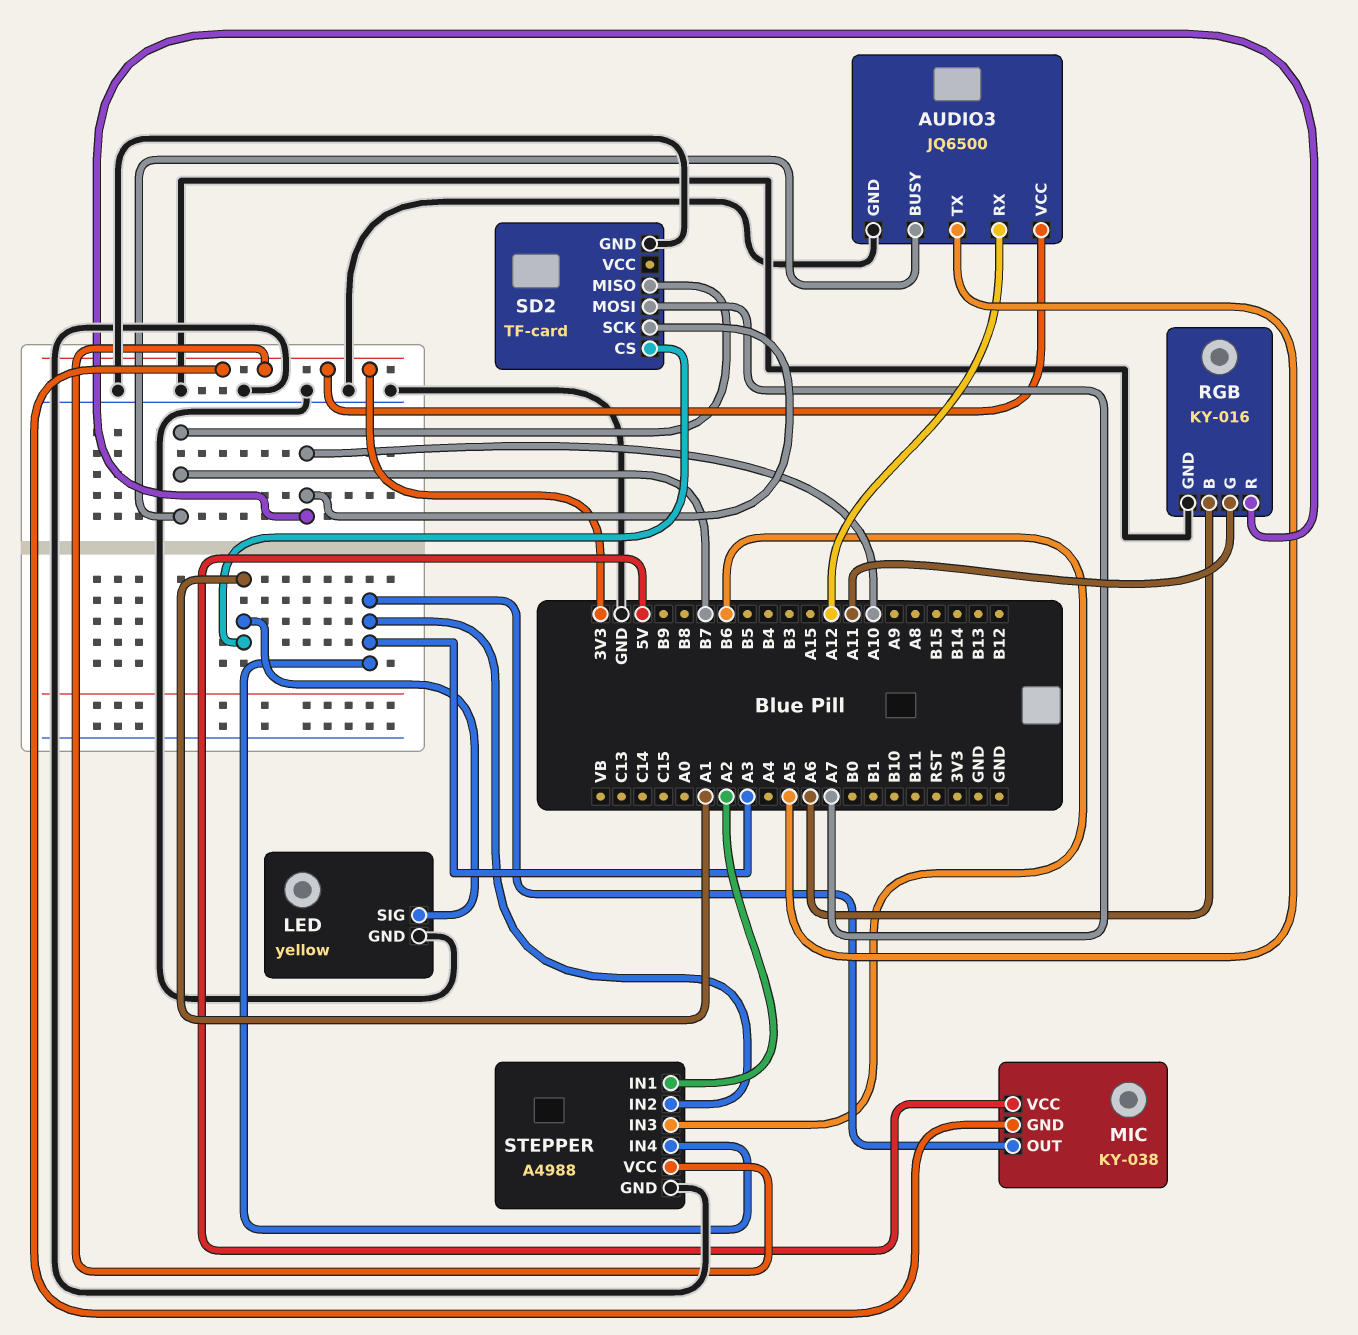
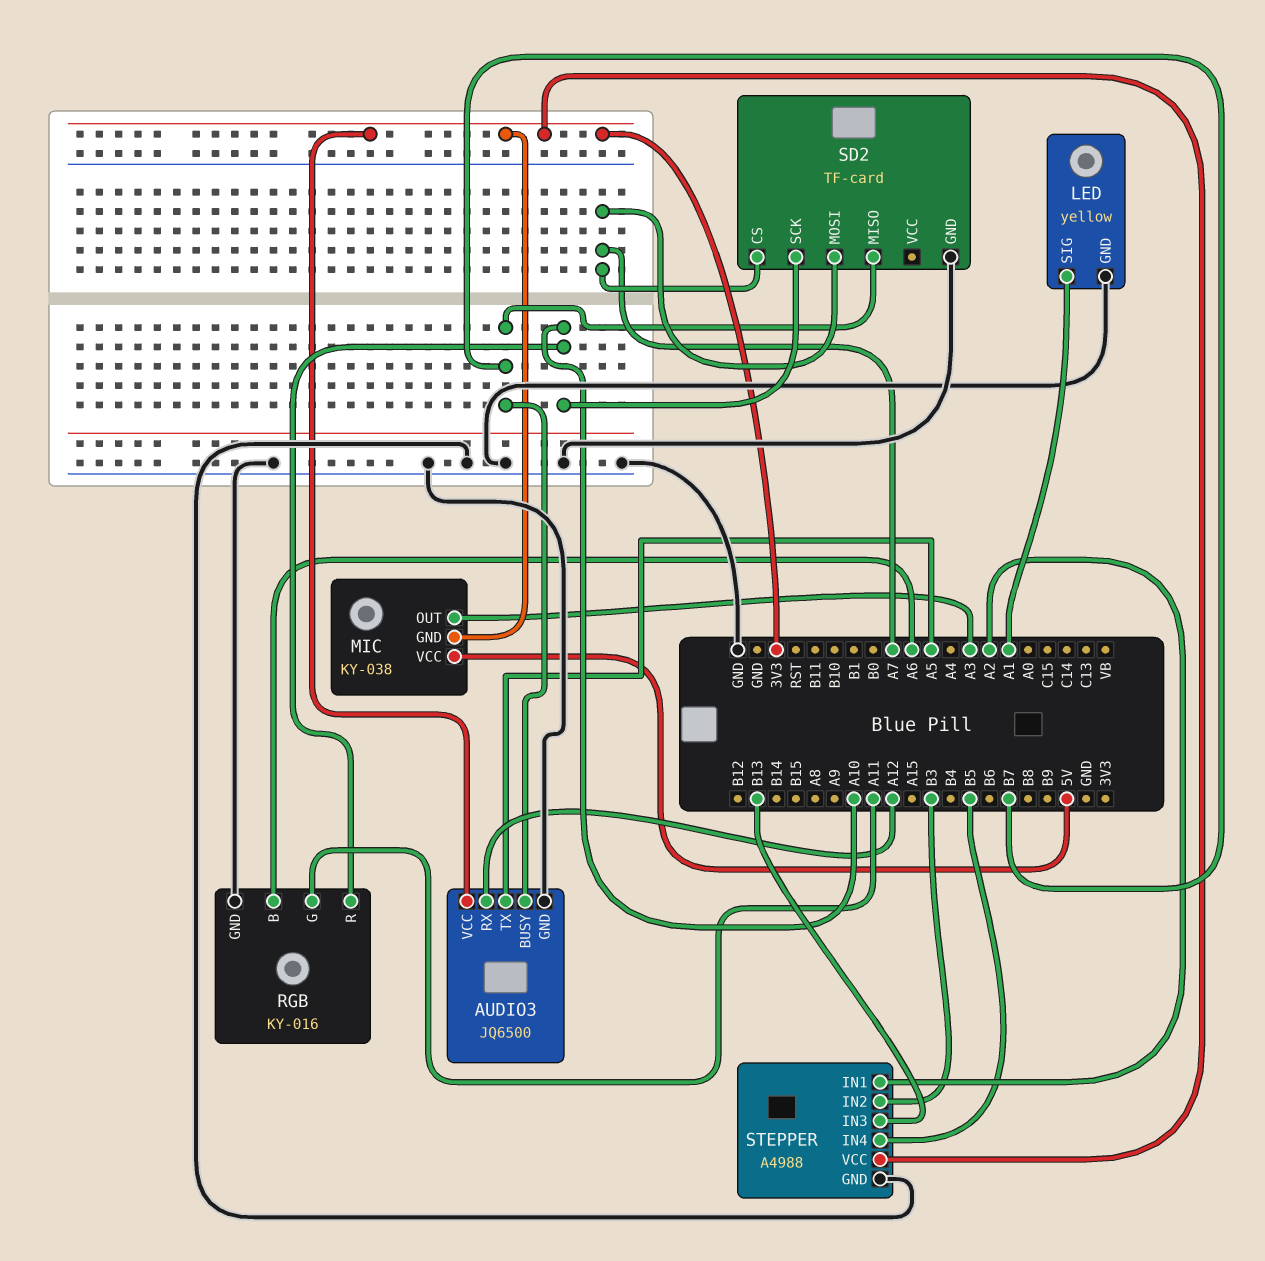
SD2 pin CS: A1 -> A7
STEPPER pin IN2: A3 -> B3
STEPPER pin IN3: B6 -> B13
STEPPER pin IN4: A3 -> B5

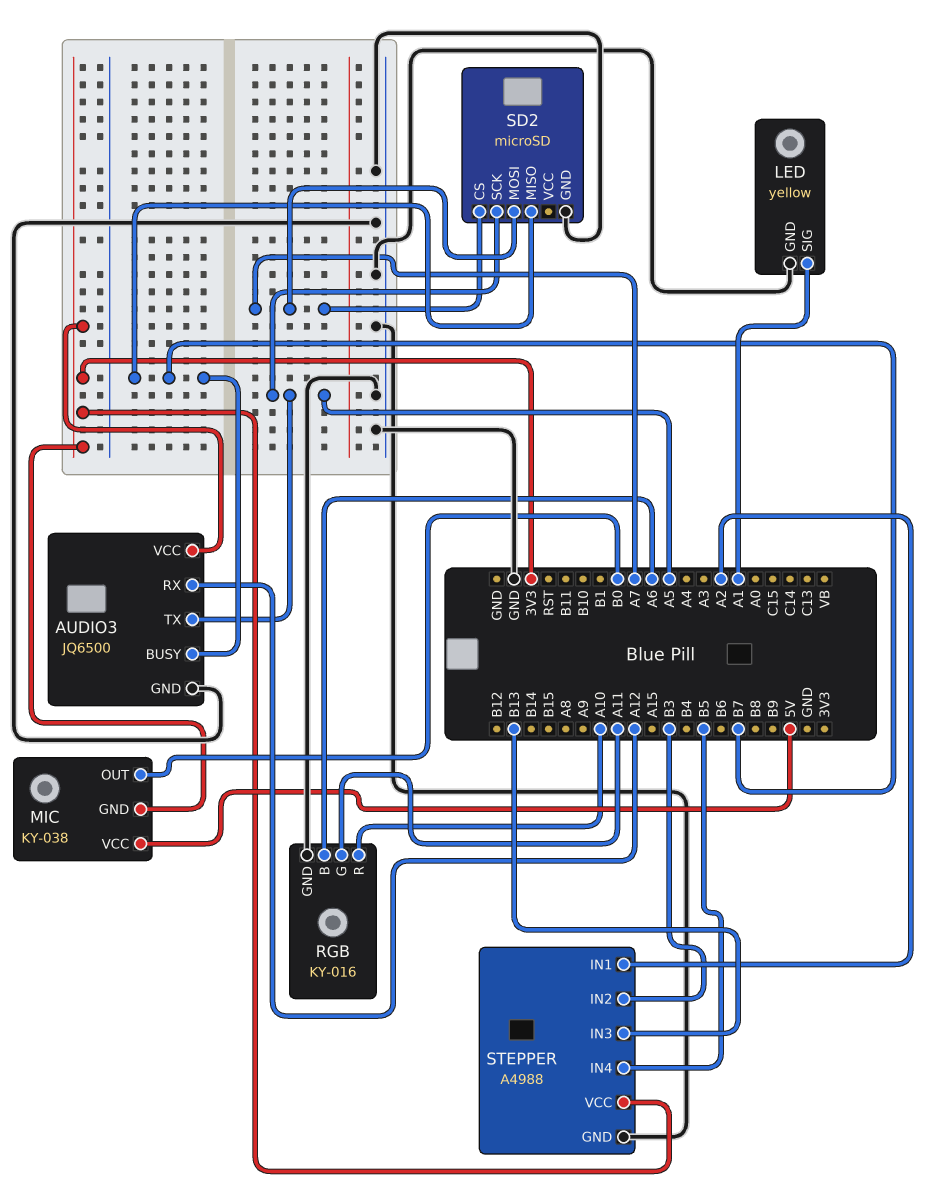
MIC pin OUT: A3 -> B0
SD2: TF-card -> microSD
SD2 pin SCK: A10 -> A5

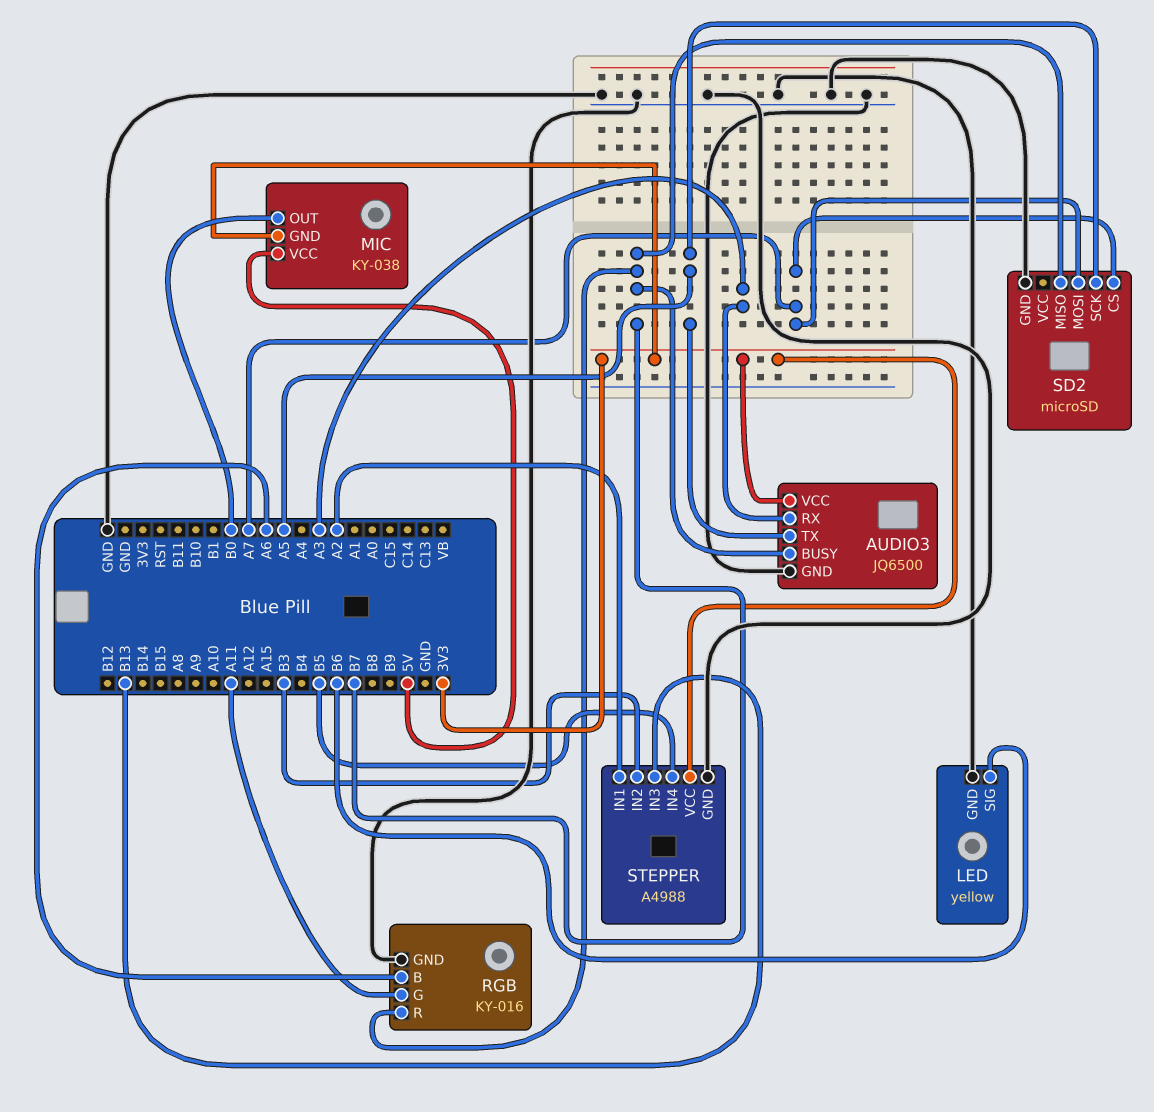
AUDIO3 pin RX: A12 -> A3
LED pin SIG: A1 -> B6
RGB pin R: A10 -> B7

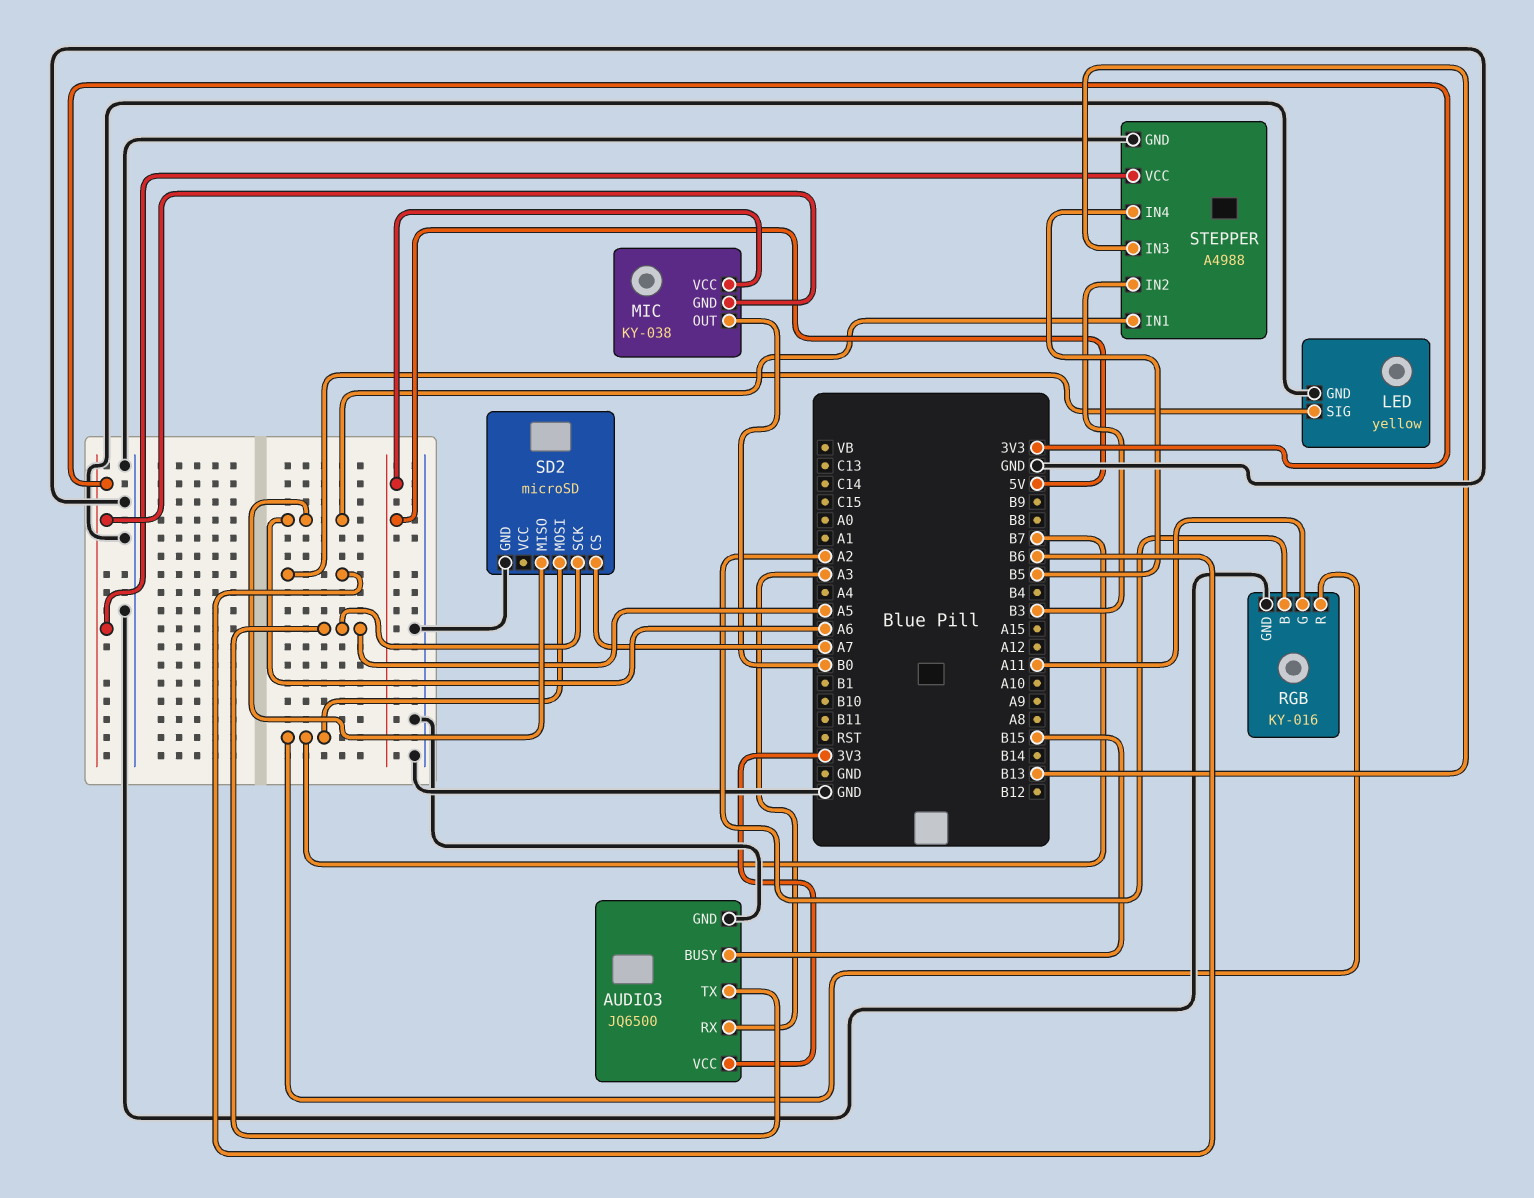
AUDIO3 pin BUSY: B7 -> B15
RGB pin B: A6 -> A2
SD2 pin MISO: B7 -> A6
SD2 pin MOSI: A7 -> B7
STEPPER pin IN1: A2 -> A6

